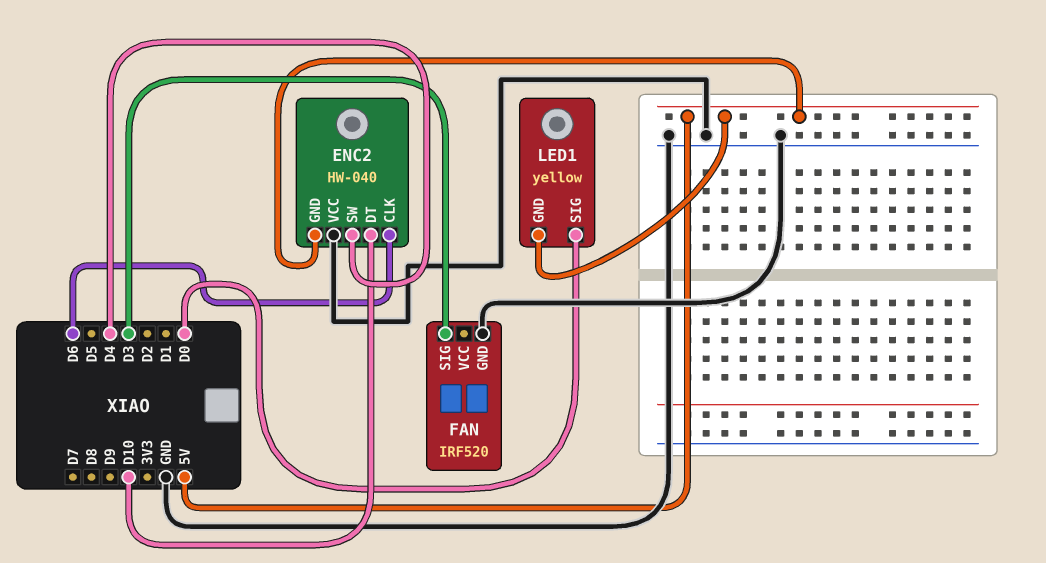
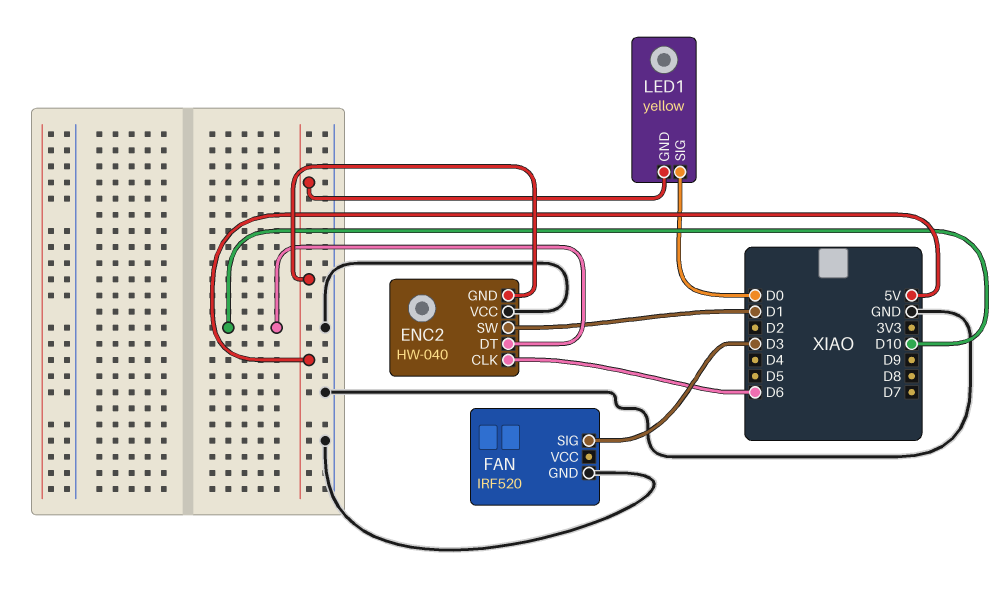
ENC2 pin SW: D4 -> D1

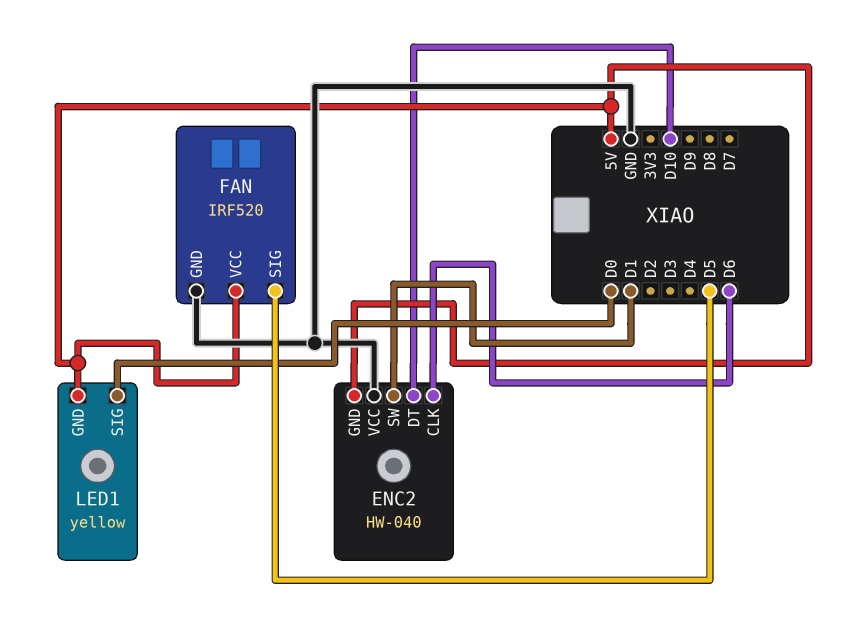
FAN pin SIG: D3 -> D5
FAN pin VCC: none -> 5V

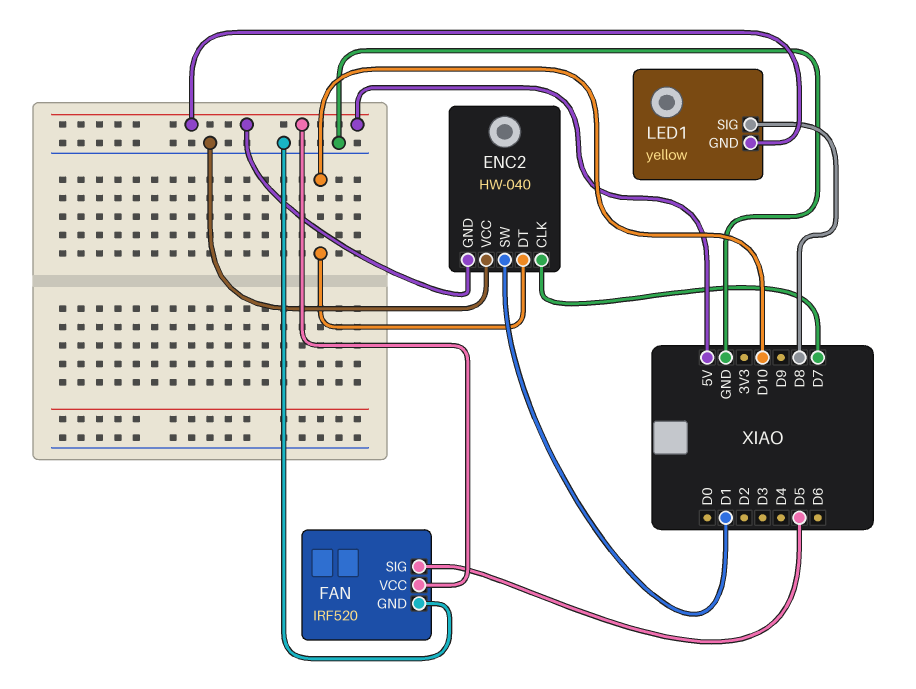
ENC2 pin CLK: D6 -> D7
LED1 pin SIG: D0 -> D8

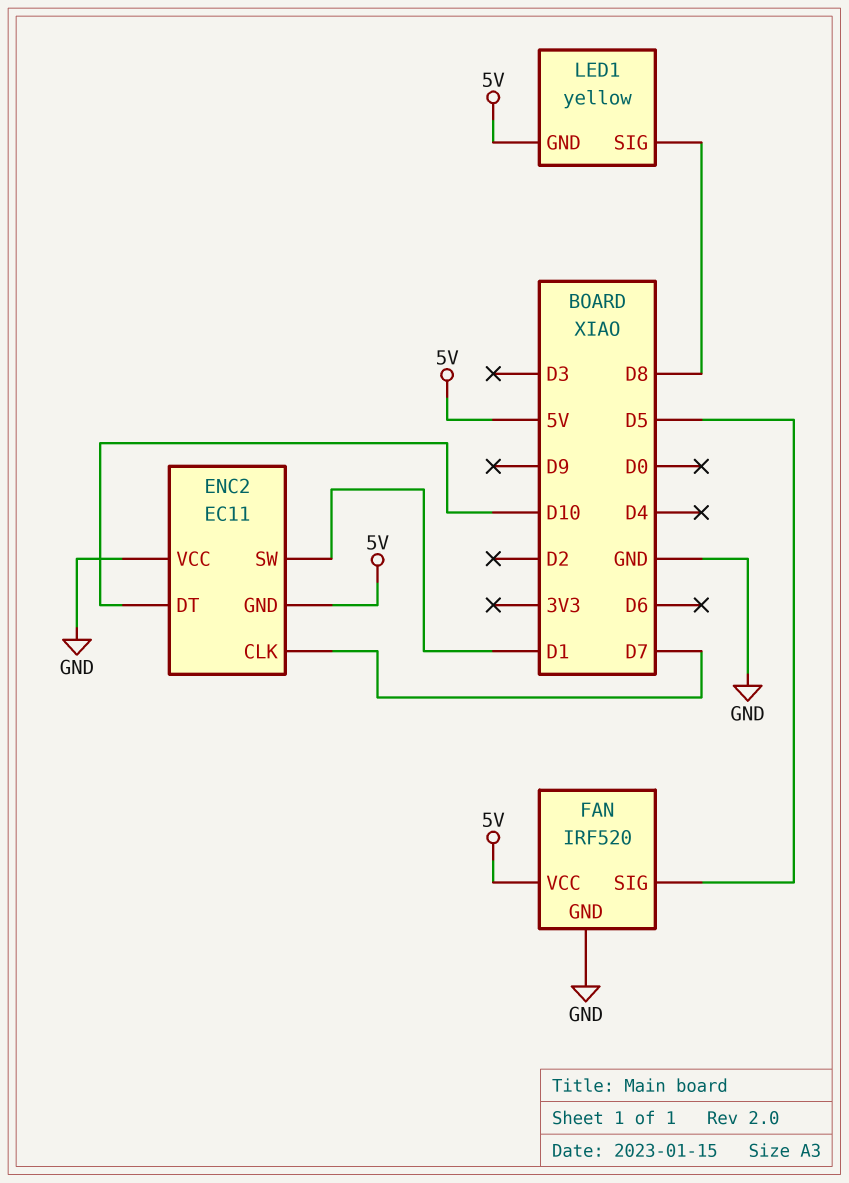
ENC2: HW-040 -> EC11

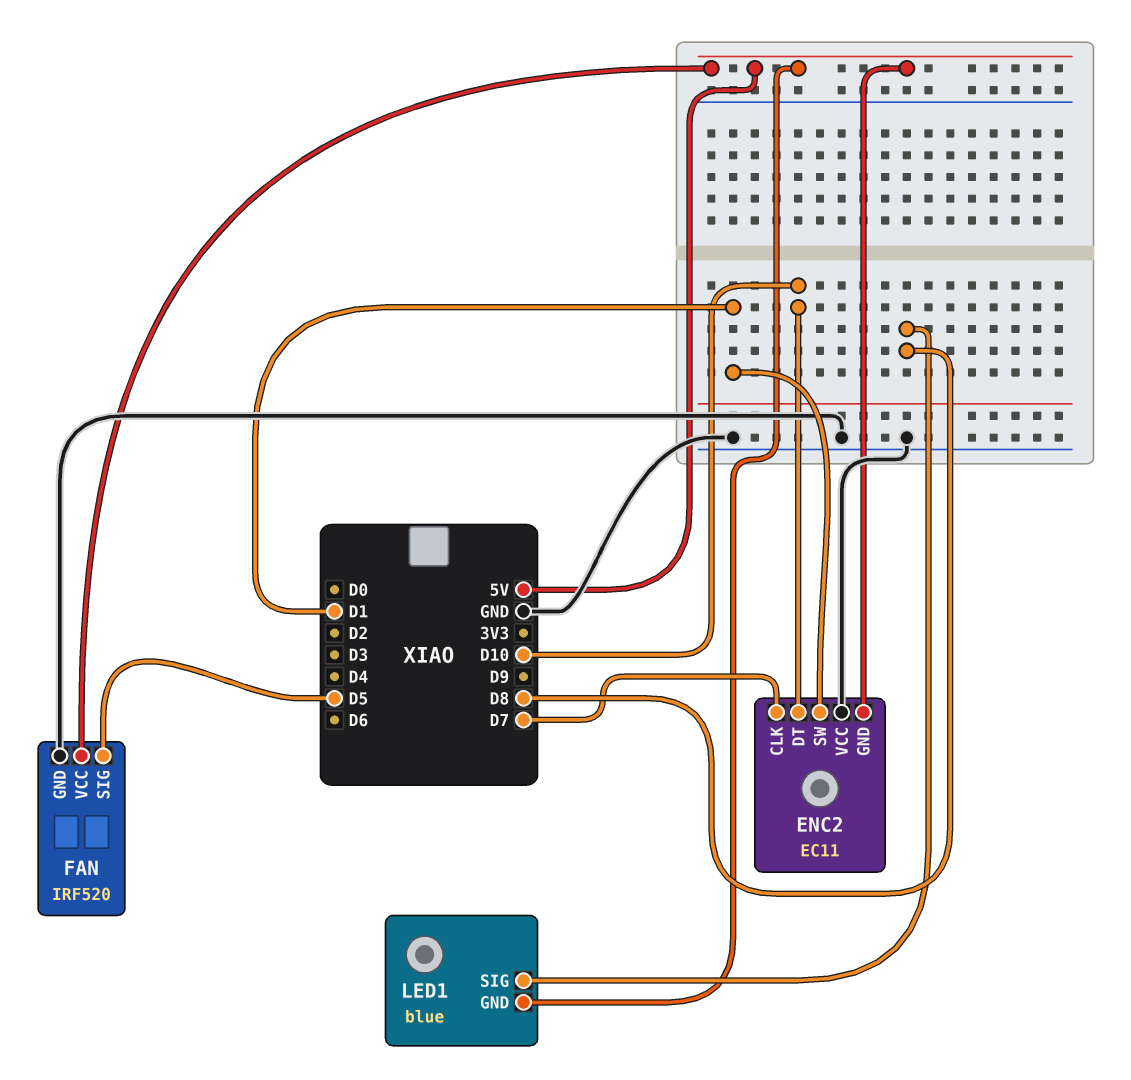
LED1: yellow -> blue

